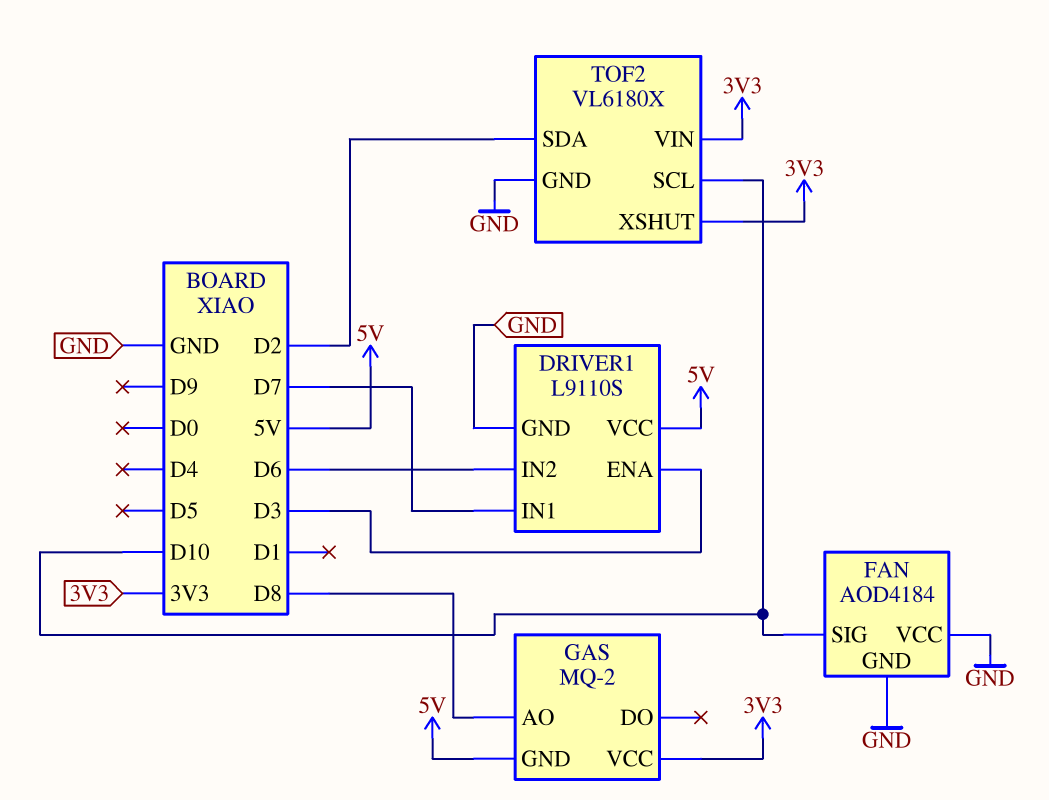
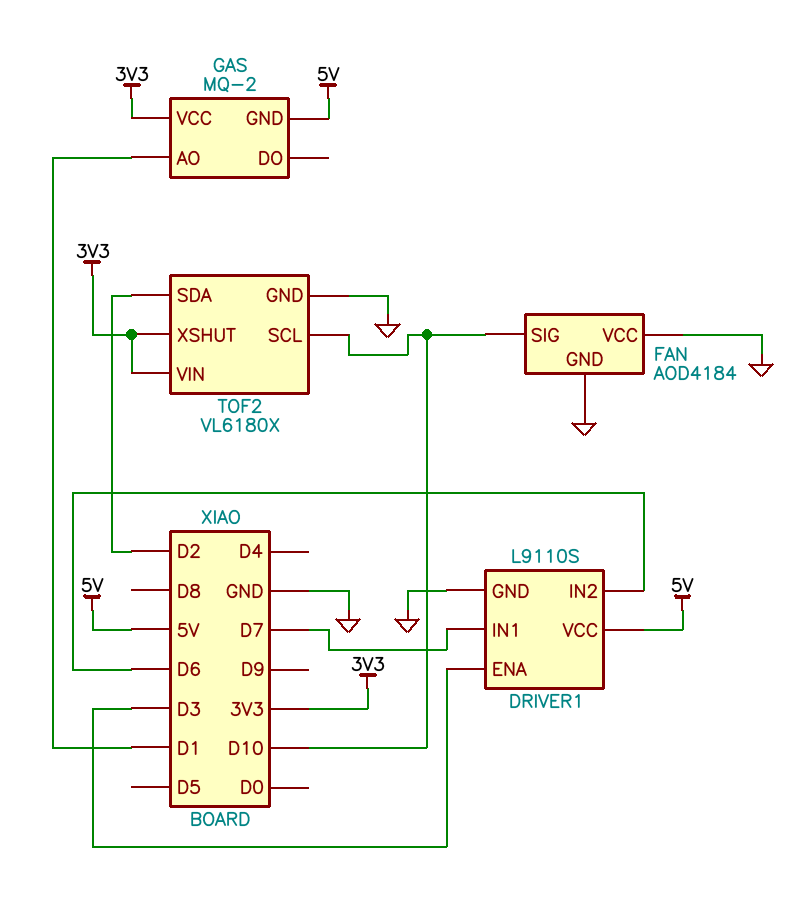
GAS pin AO: D8 -> D1

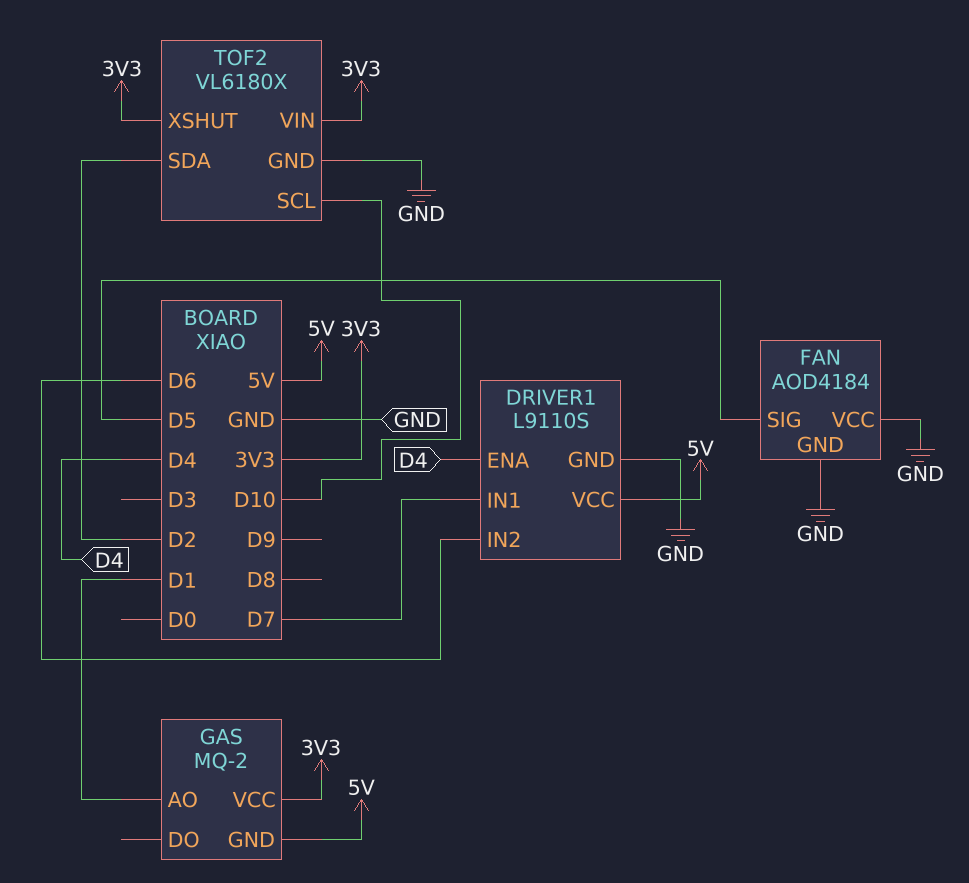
DRIVER1 pin ENA: D3 -> D4
FAN pin SIG: D10 -> D5

